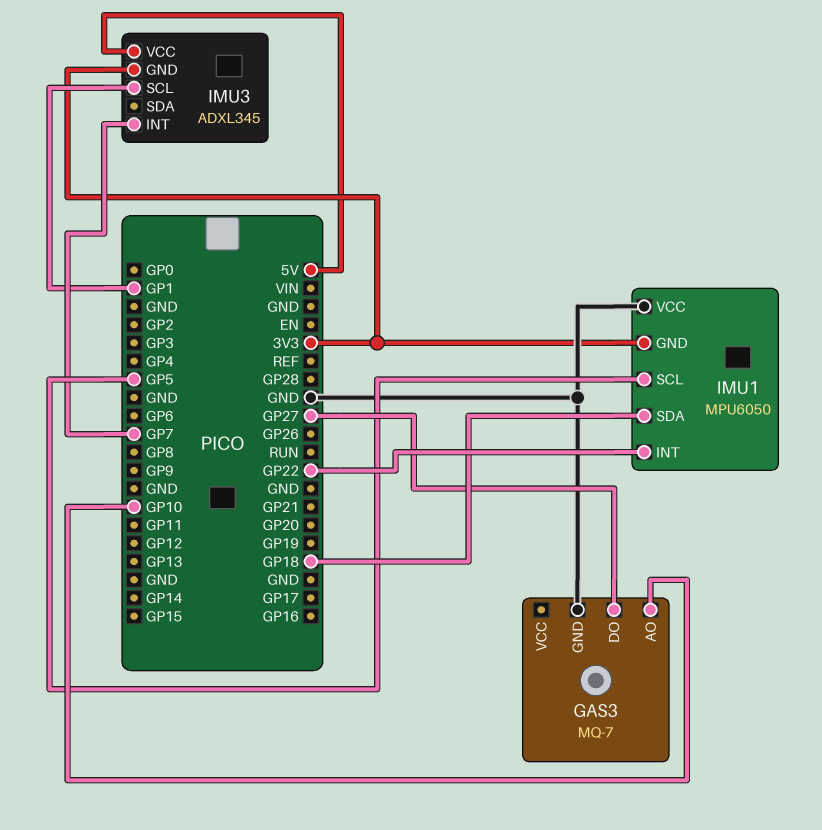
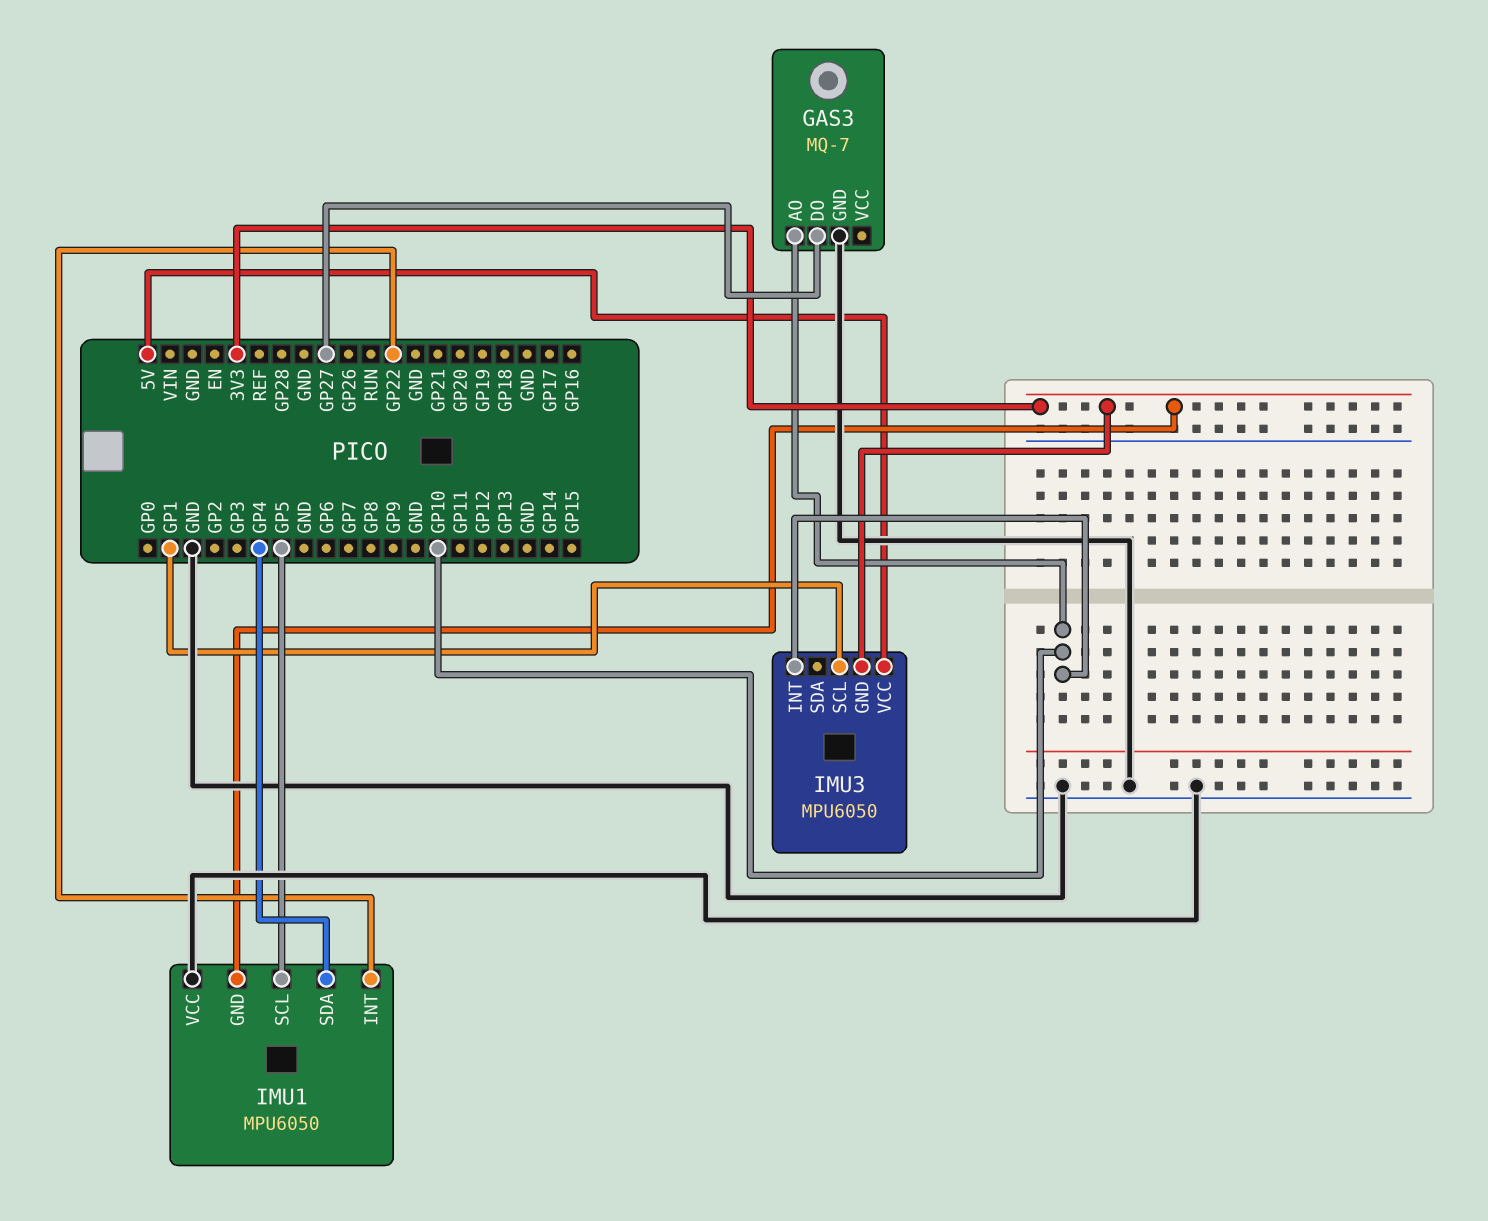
IMU1 pin SDA: GP18 -> GP4
IMU3: ADXL345 -> MPU6050
IMU3 pin INT: GP7 -> GP10

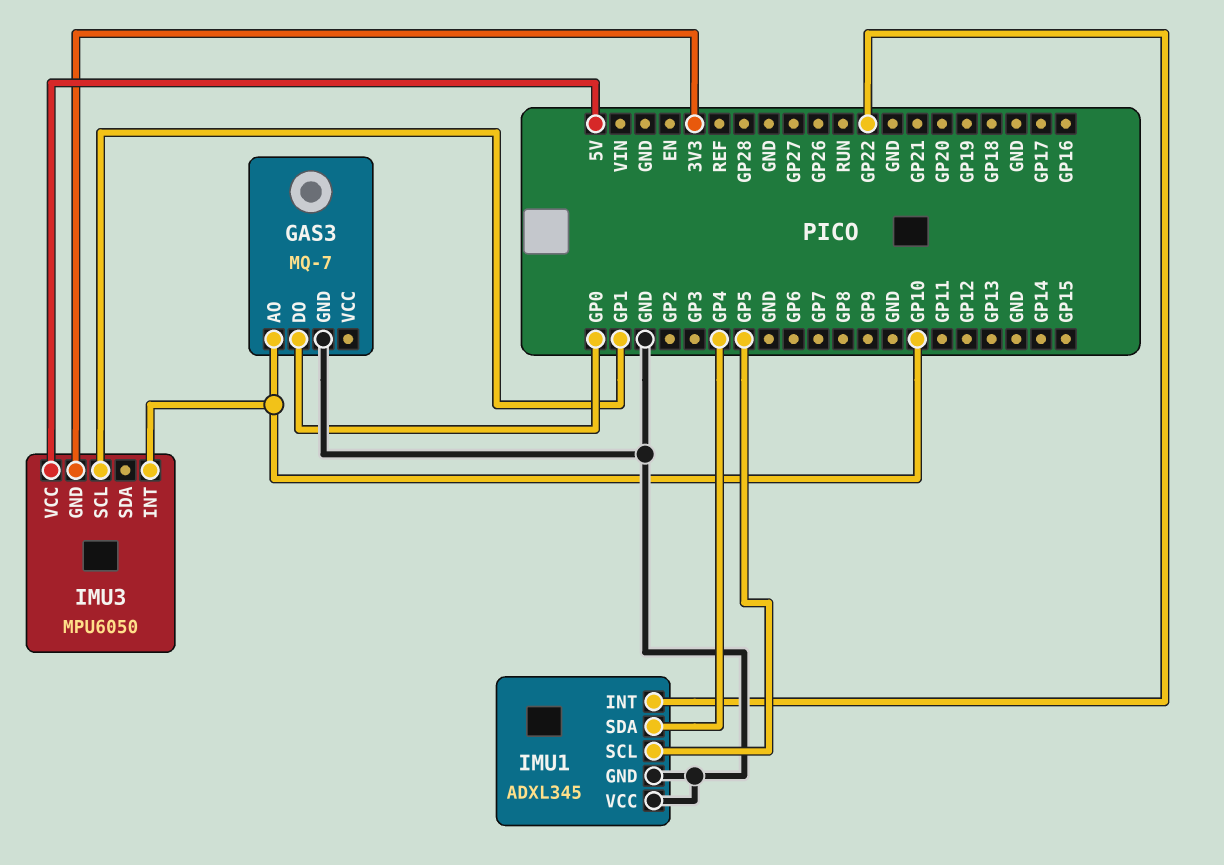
GAS3 pin DO: GP27 -> GP0
IMU1: MPU6050 -> ADXL345
IMU1 pin GND: 3V3 -> GND

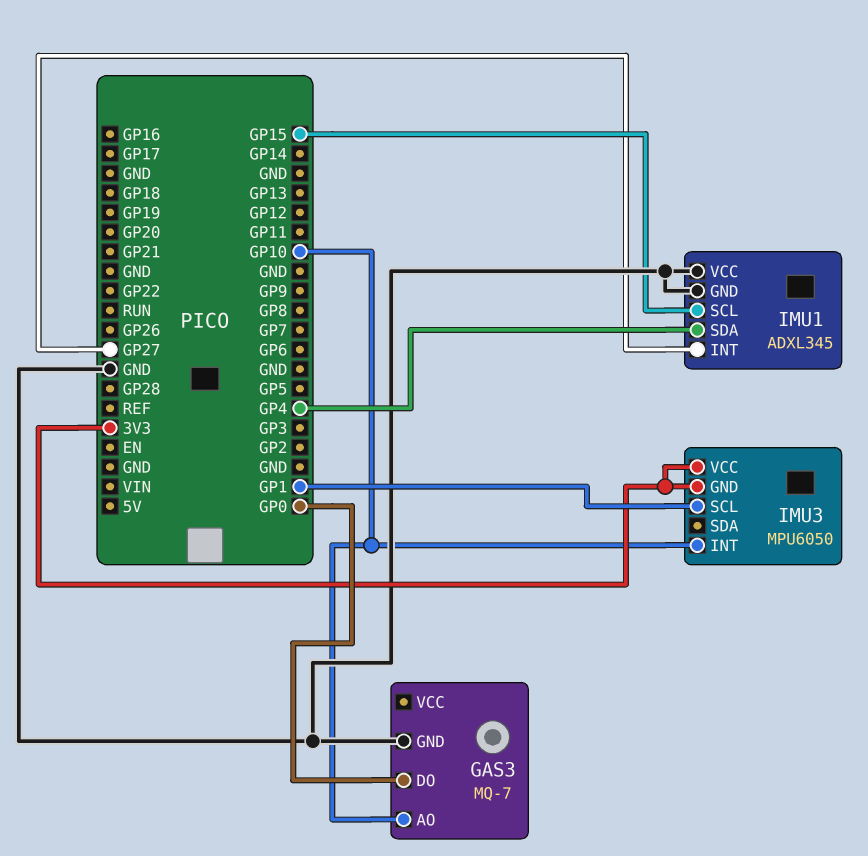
IMU1 pin INT: GP22 -> GP27
IMU1 pin SCL: GP5 -> GP15
IMU3 pin VCC: 5V -> 3V3

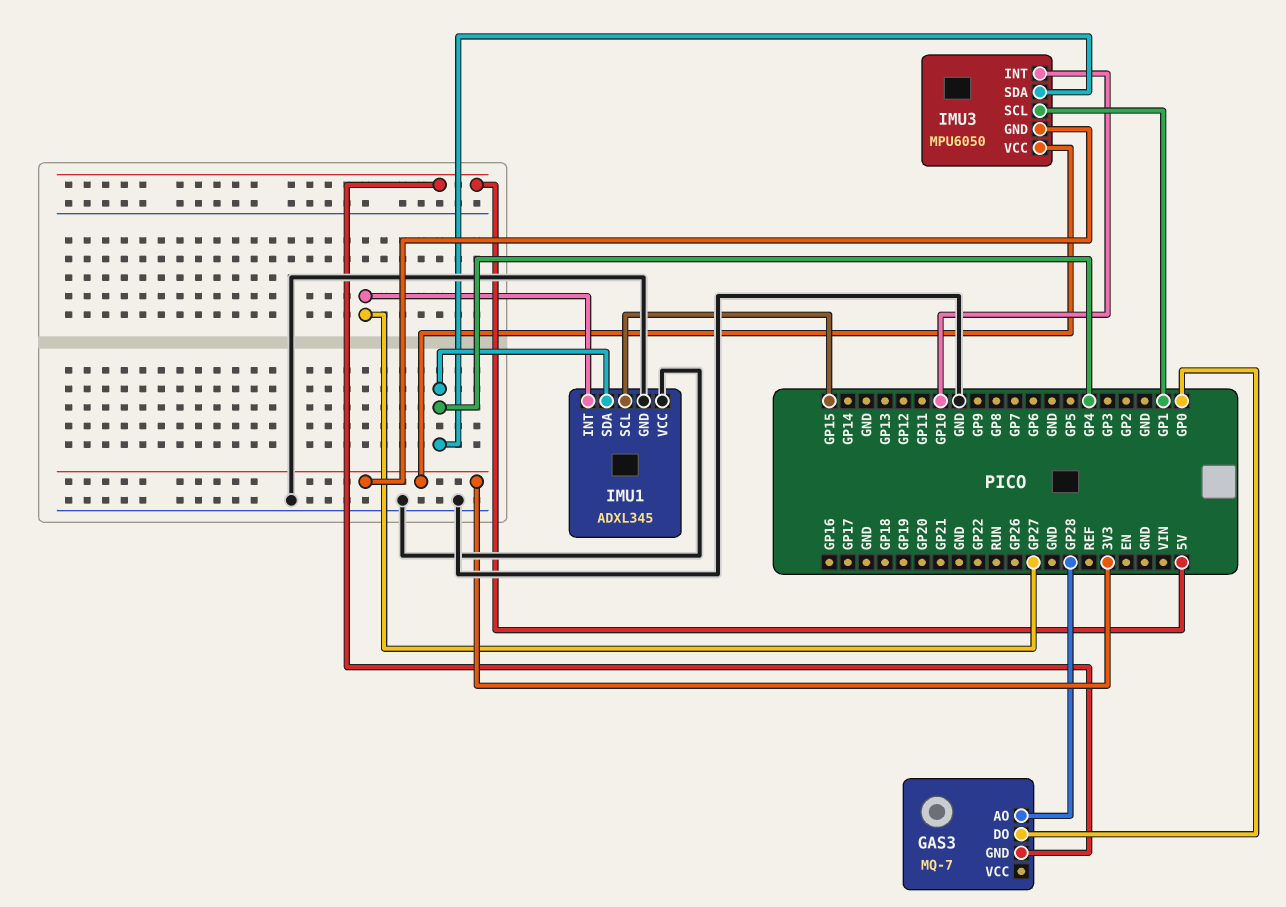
GAS3 pin AO: GP10 -> GP28
GAS3 pin GND: GND -> 5V
IMU3 pin SDA: none -> GP4

